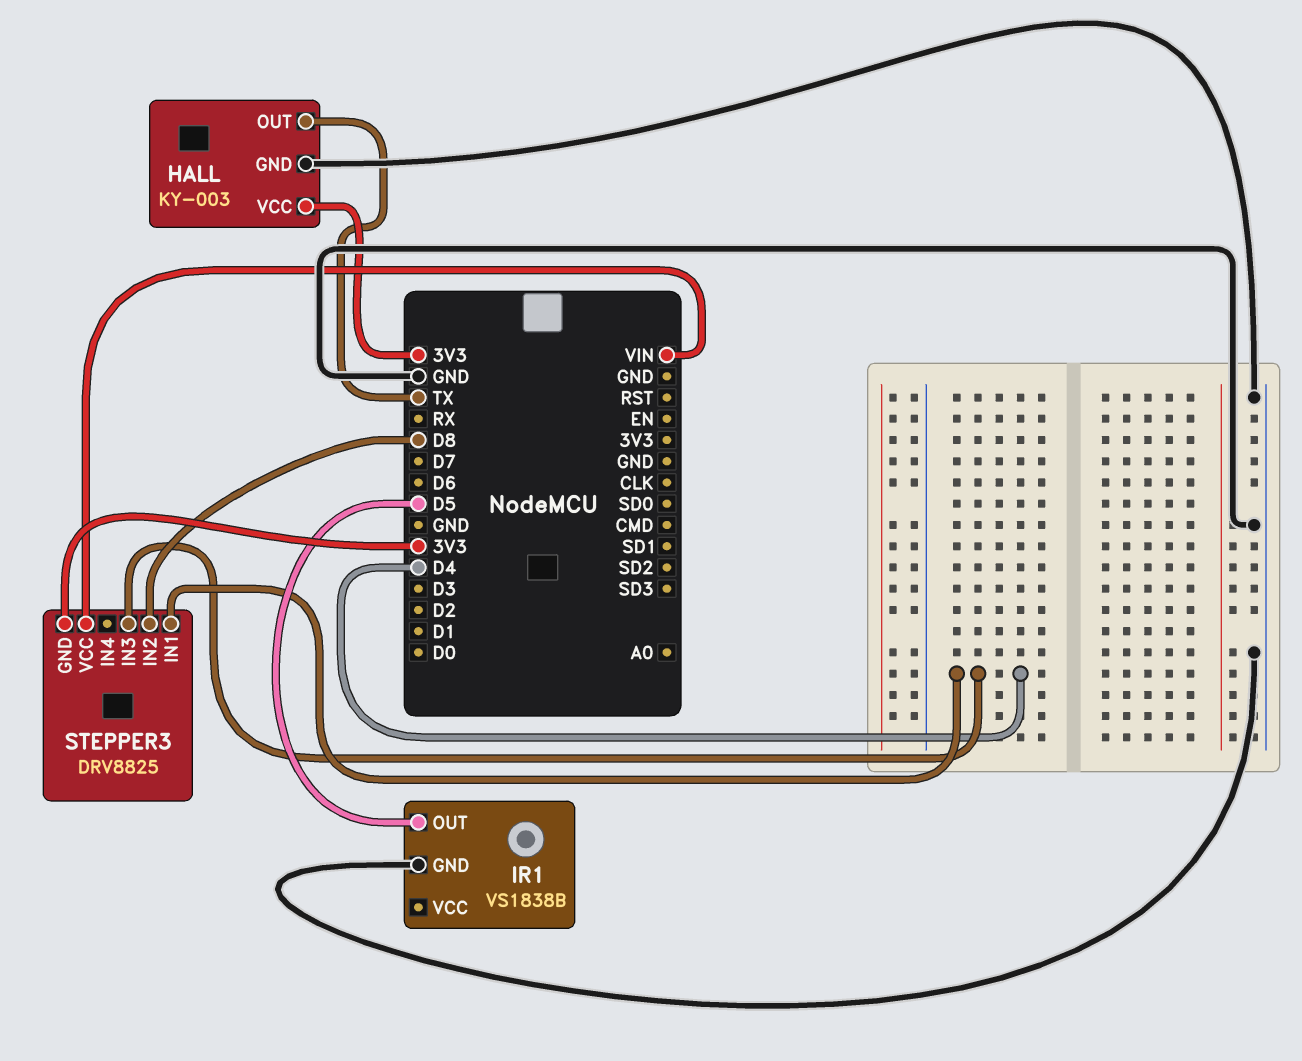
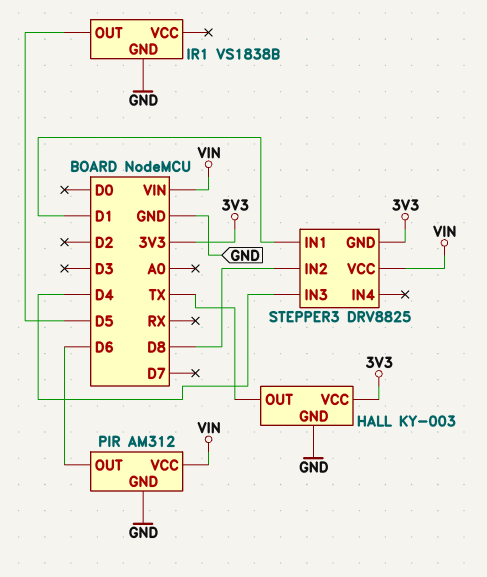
PIR: none -> AM312
PIR pin GND: none -> GND
PIR pin OUT: none -> D6
PIR pin VCC: none -> VIN
STEPPER3 pin IN1: D4 -> D1

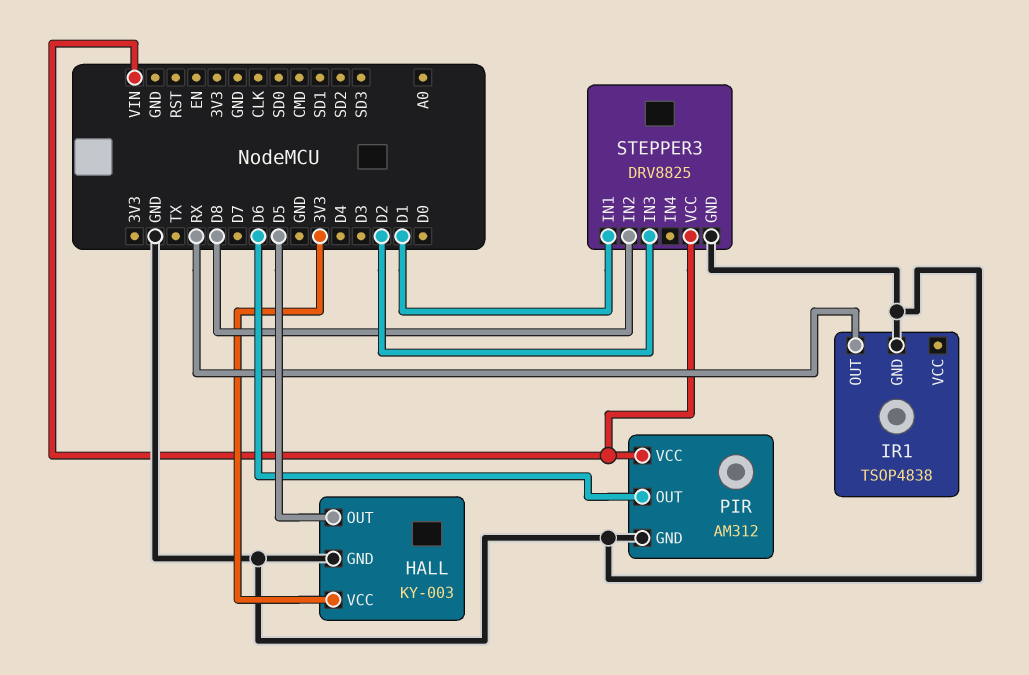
HALL pin OUT: TX -> D5
IR1: VS1838B -> TSOP4838
IR1 pin OUT: D5 -> RX
STEPPER3 pin GND: 3V3 -> GND
STEPPER3 pin IN3: D4 -> D2

